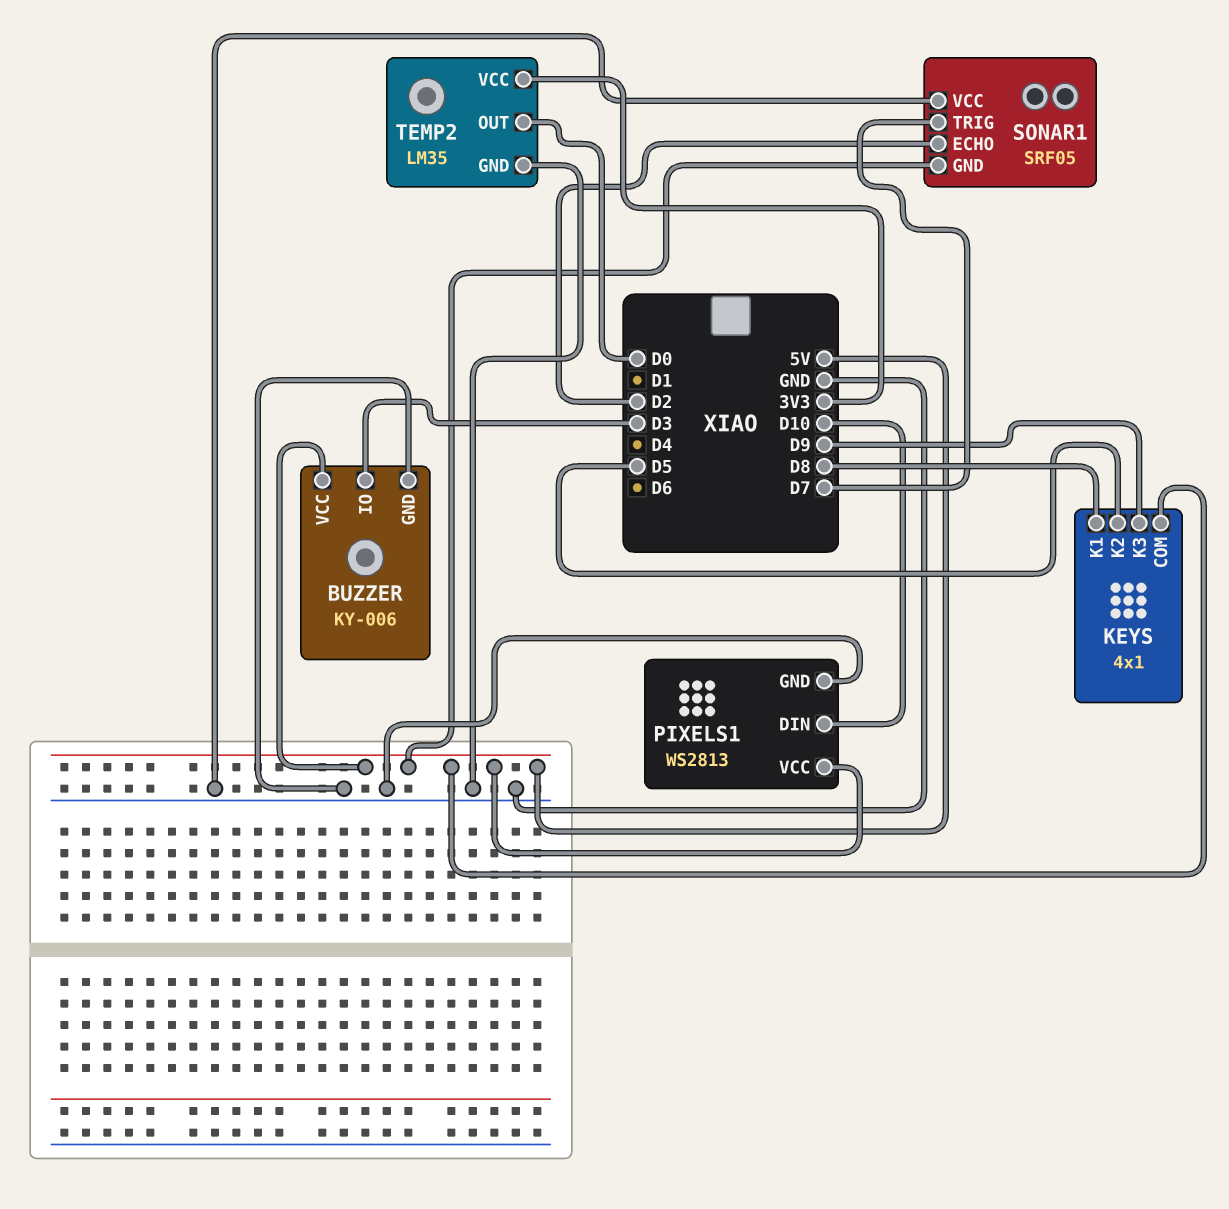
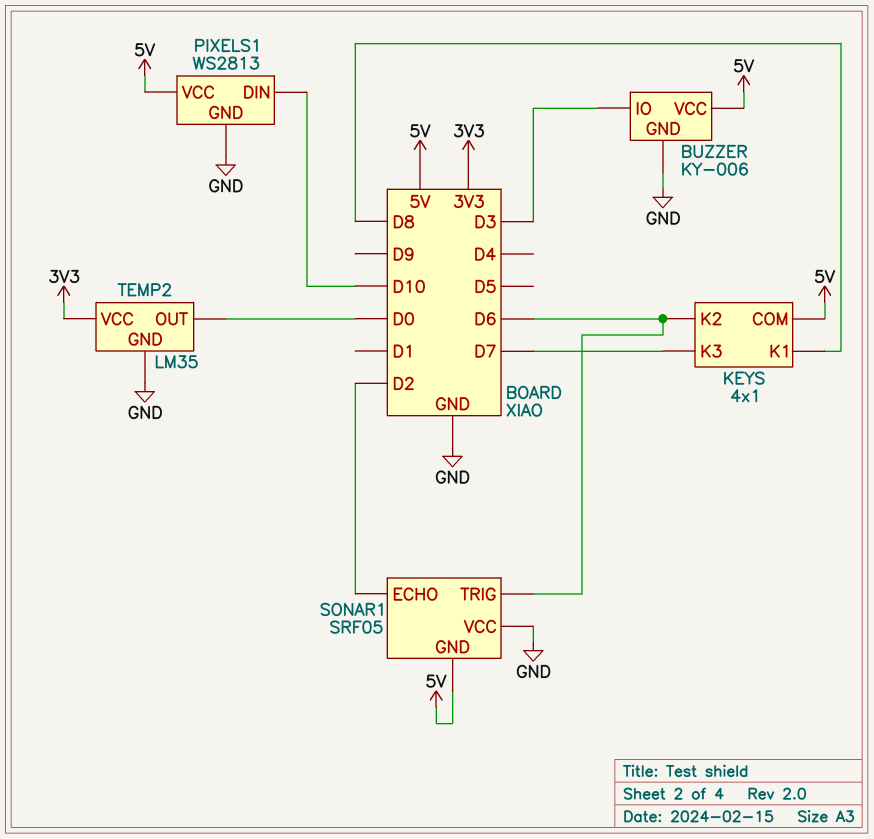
KEYS pin K2: D5 -> D6
KEYS pin K3: D9 -> D7
SONAR1 pin TRIG: D7 -> D6

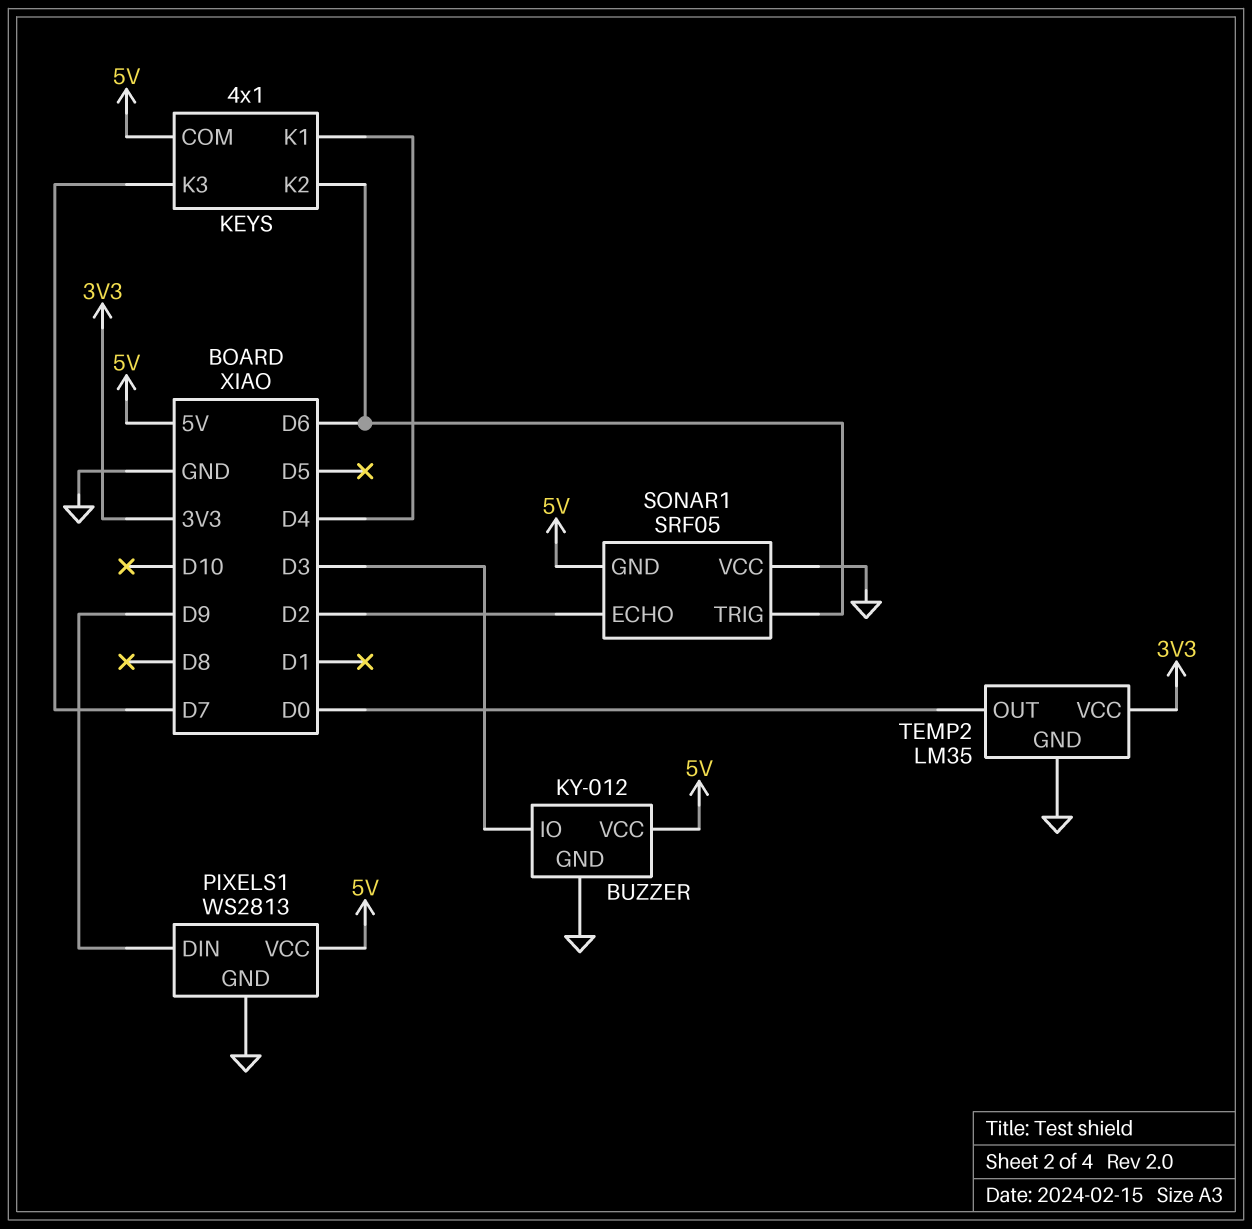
BUZZER: KY-006 -> KY-012
KEYS pin K1: D8 -> D4
PIXELS1 pin DIN: D10 -> D9

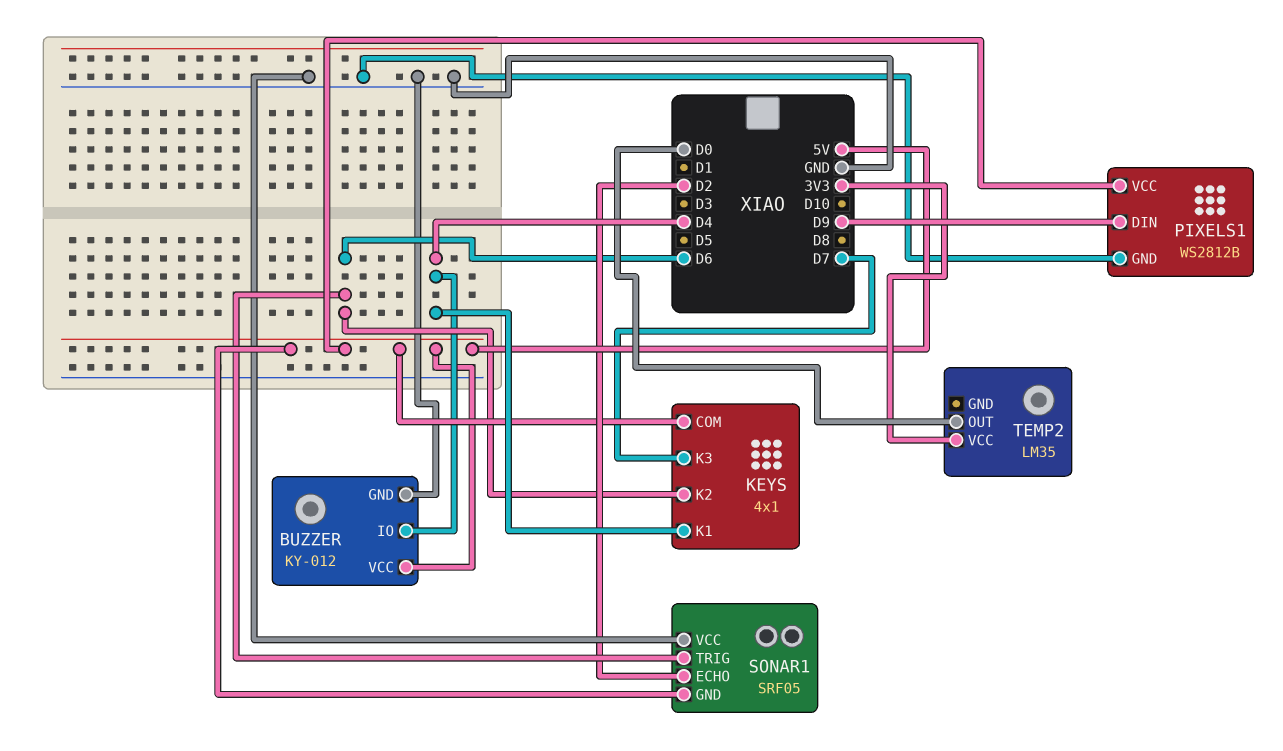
BUZZER pin IO: D3 -> D4
PIXELS1: WS2813 -> WS2812B
TEMP2 pin GND: GND -> none

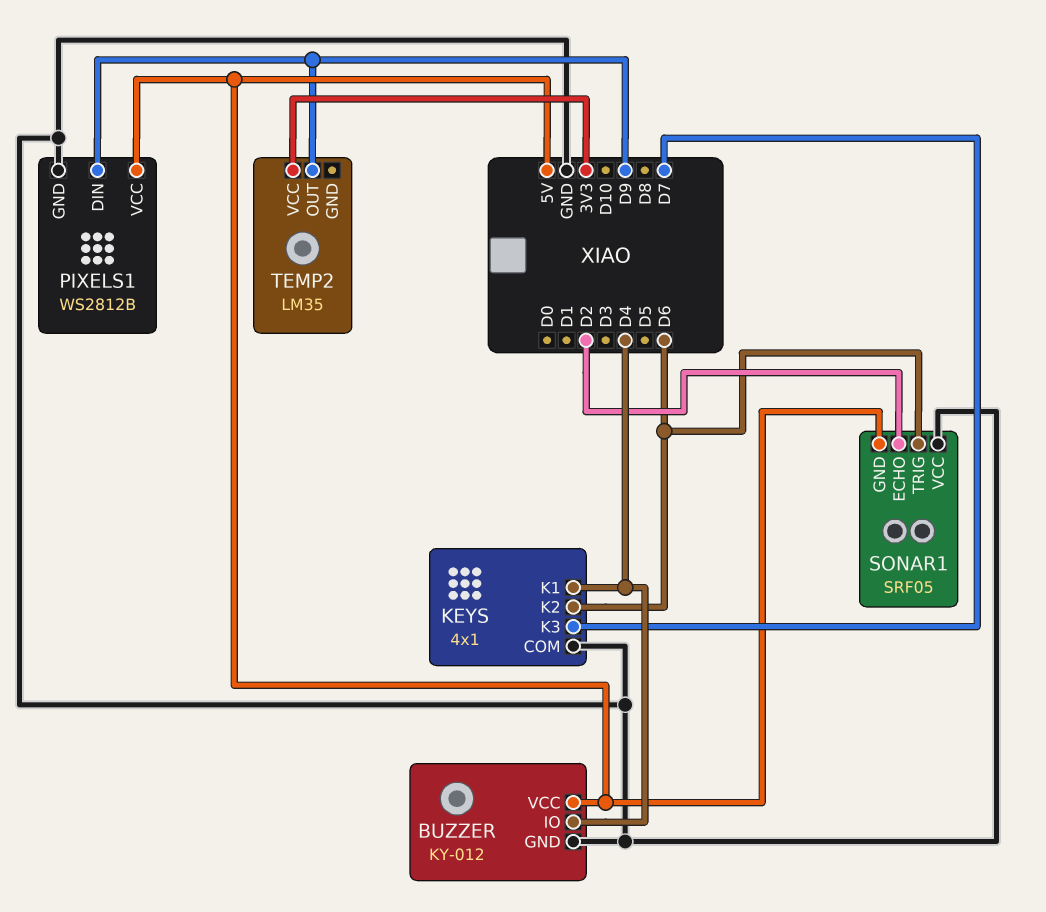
KEYS pin COM: 5V -> GND
TEMP2 pin OUT: D0 -> D9

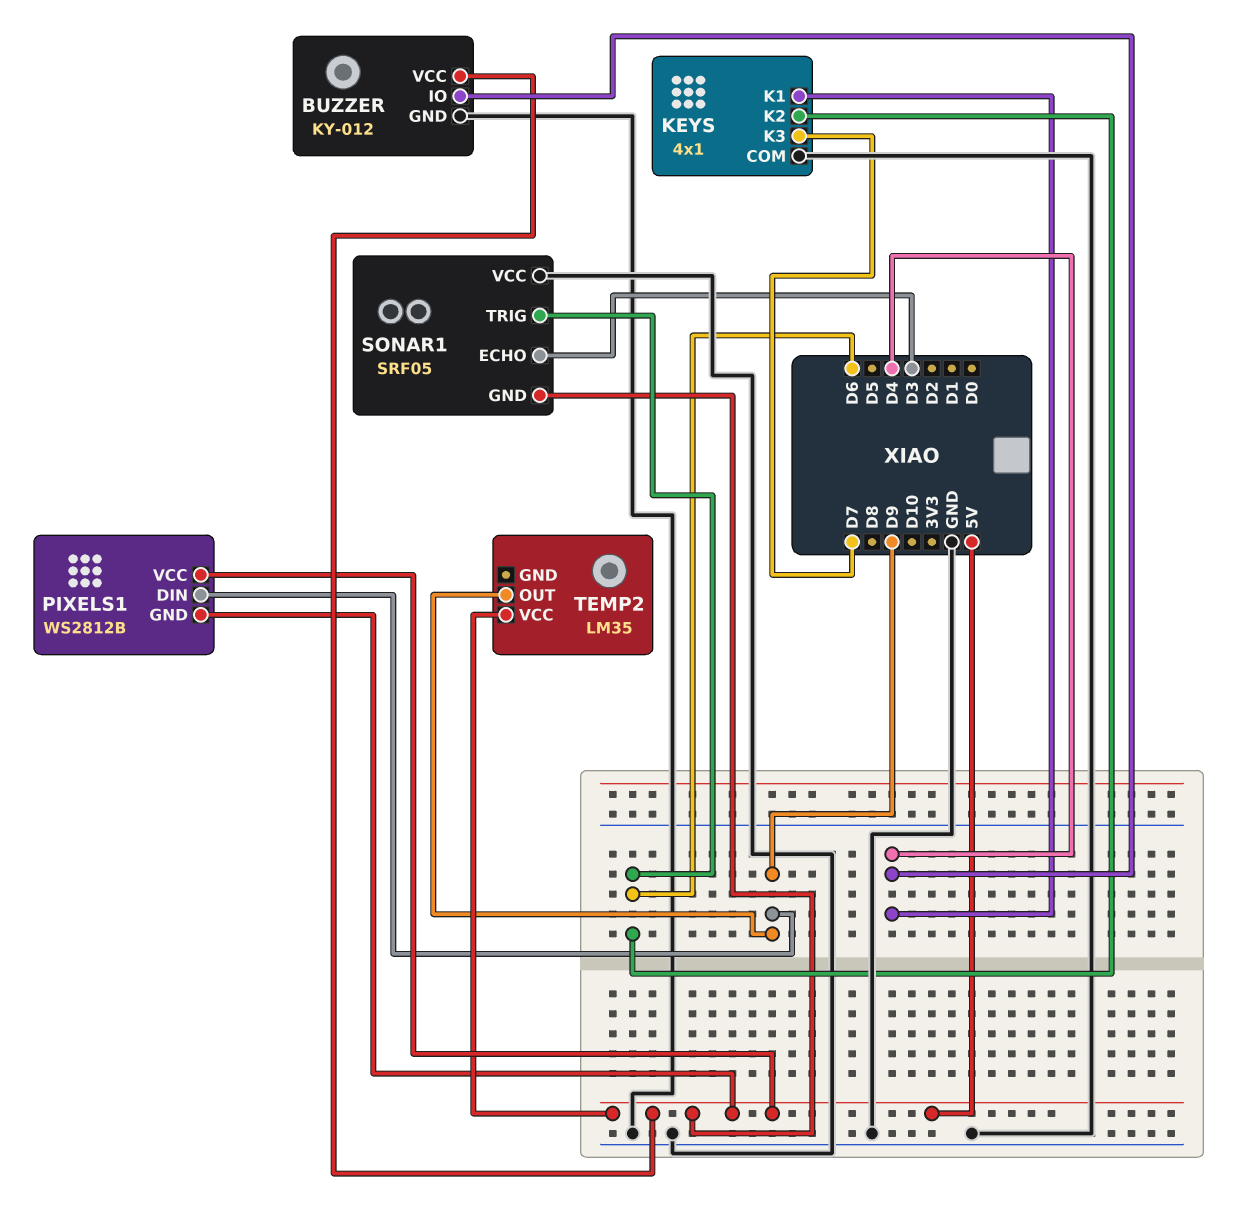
PIXELS1 pin GND: GND -> 5V
SONAR1 pin ECHO: D2 -> D3
TEMP2 pin VCC: 3V3 -> 5V

